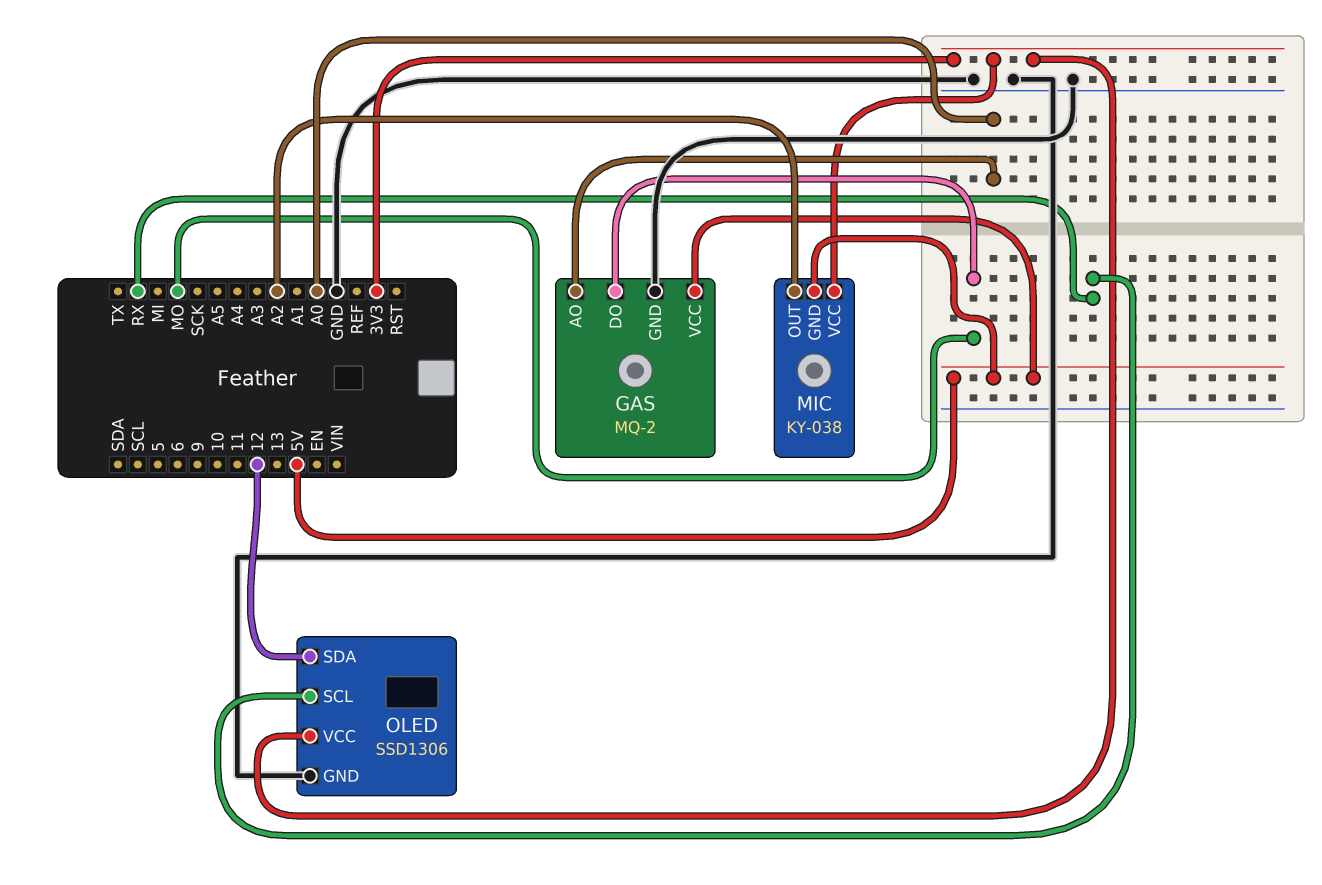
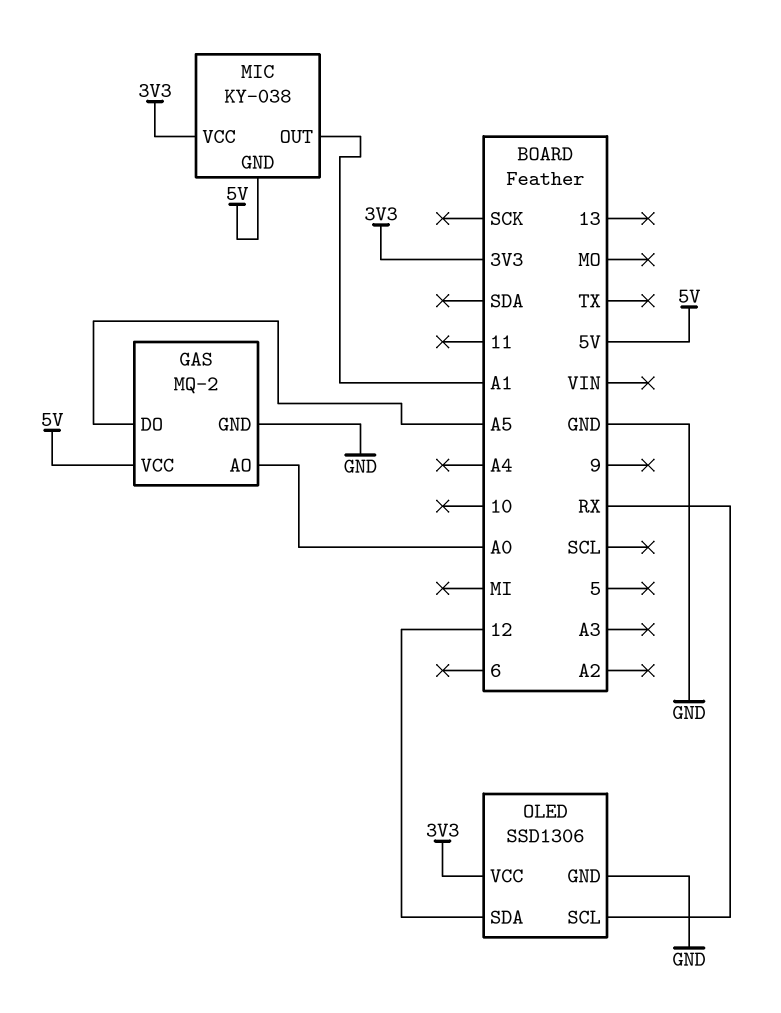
GAS pin DO: MO -> A5
MIC pin OUT: A2 -> A1

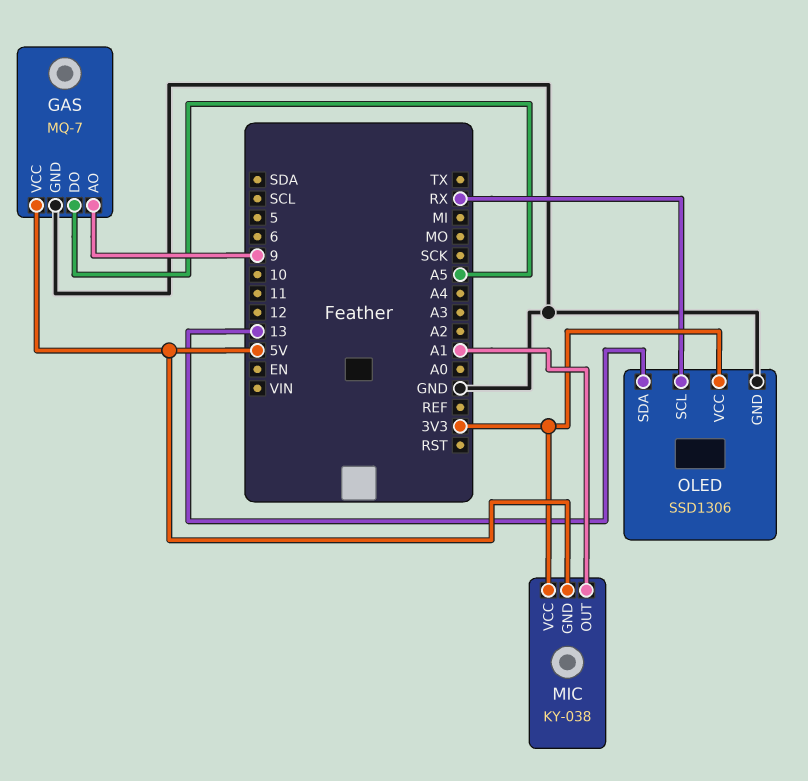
GAS: MQ-2 -> MQ-7
GAS pin AO: A0 -> 9
OLED pin SDA: 12 -> 13

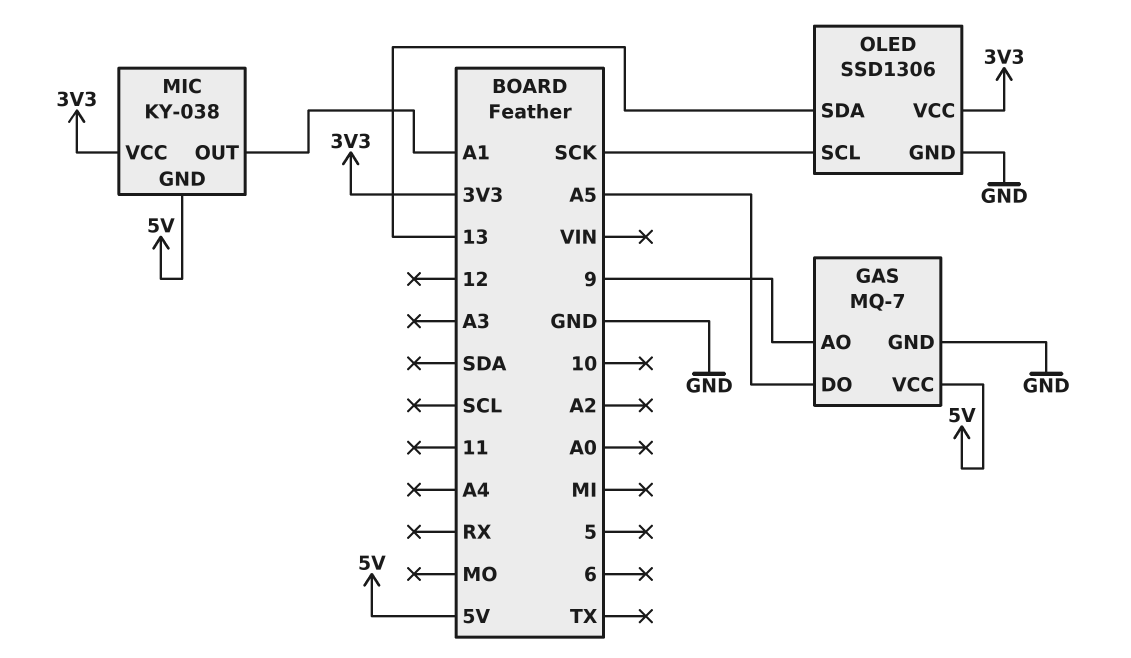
OLED pin SCL: RX -> SCK

